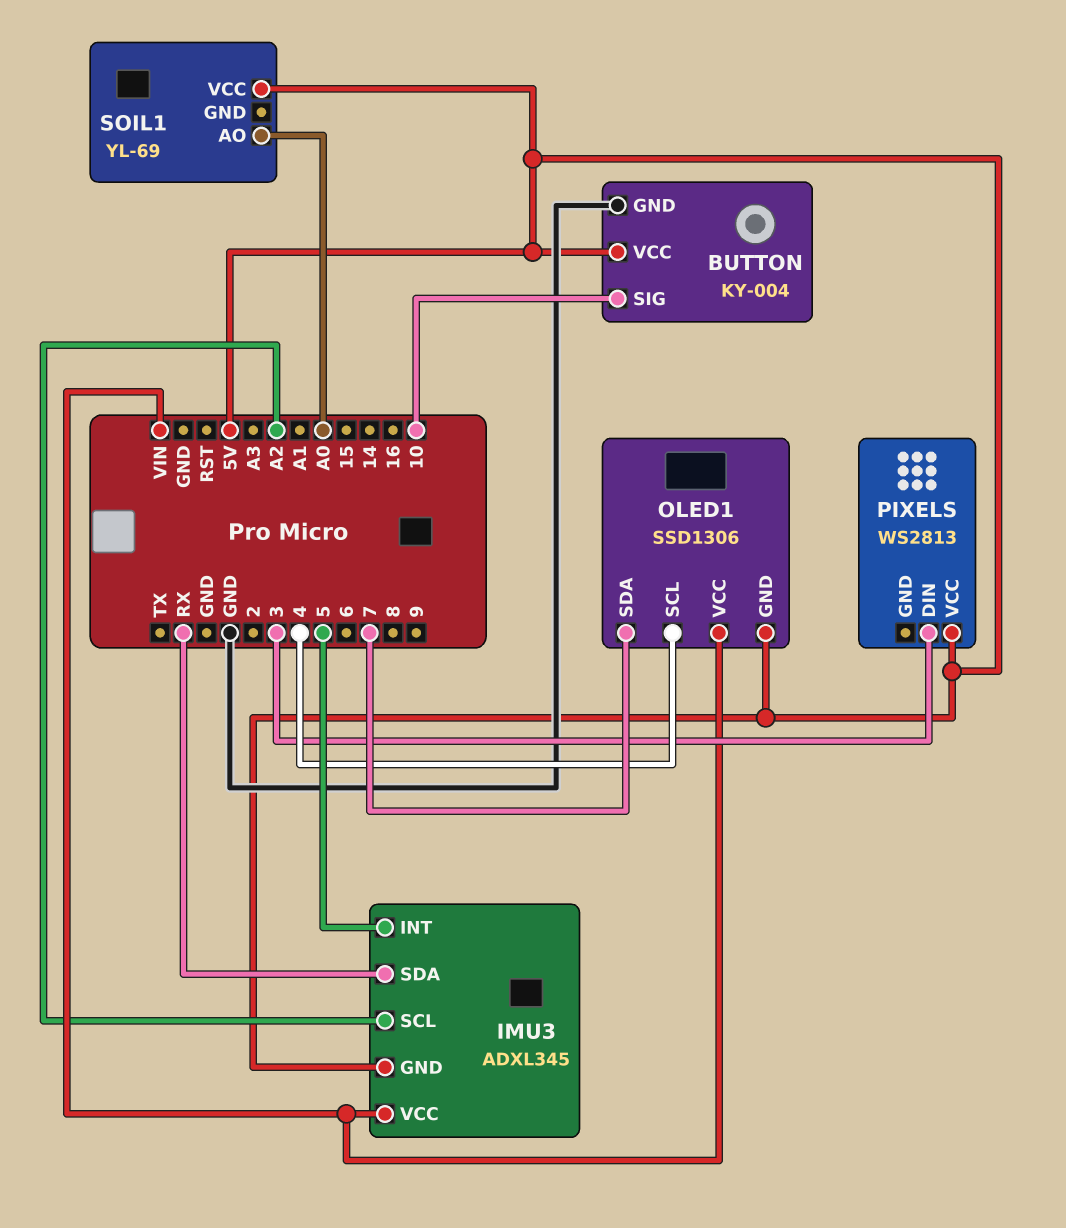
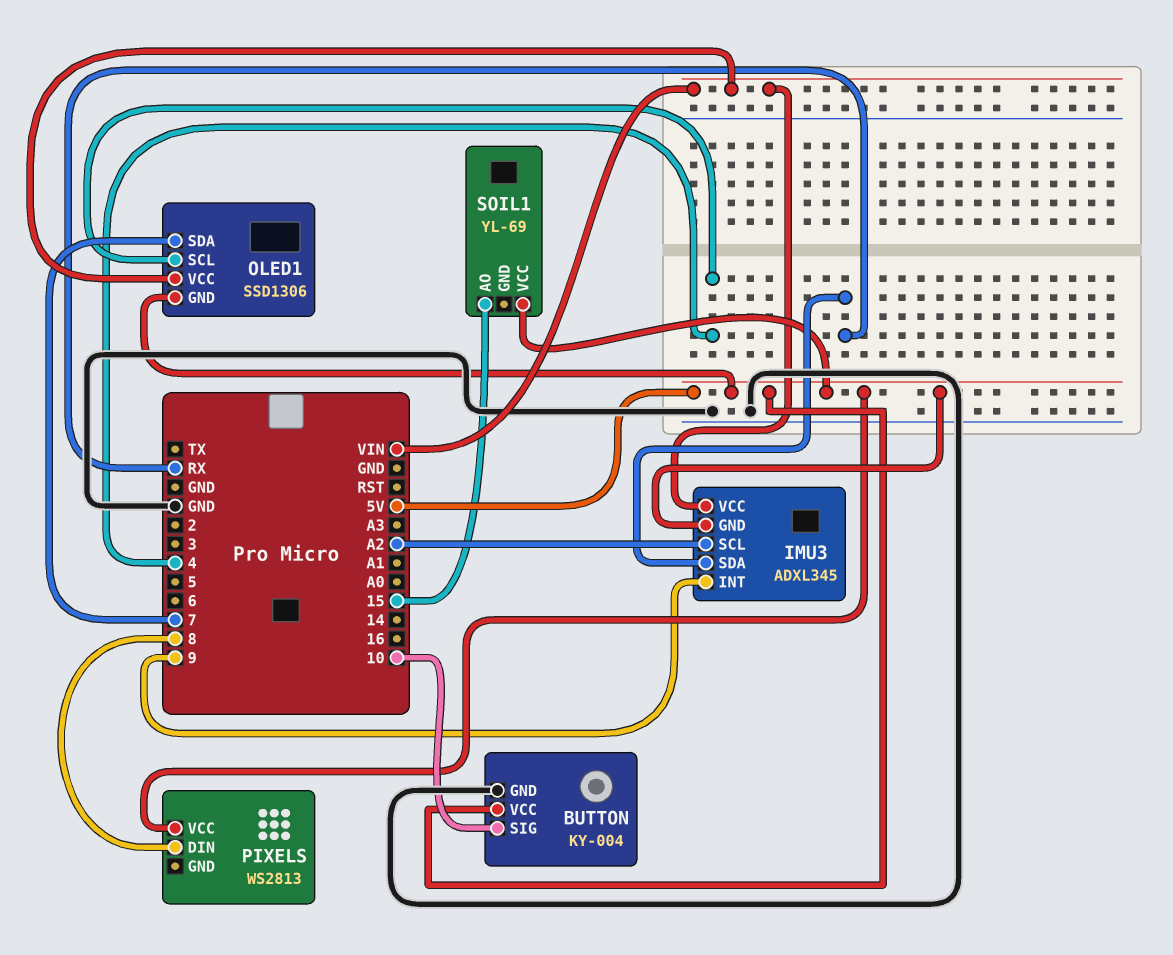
IMU3 pin INT: 5 -> 9
PIXELS pin DIN: 3 -> 8
SOIL1 pin AO: A0 -> 15

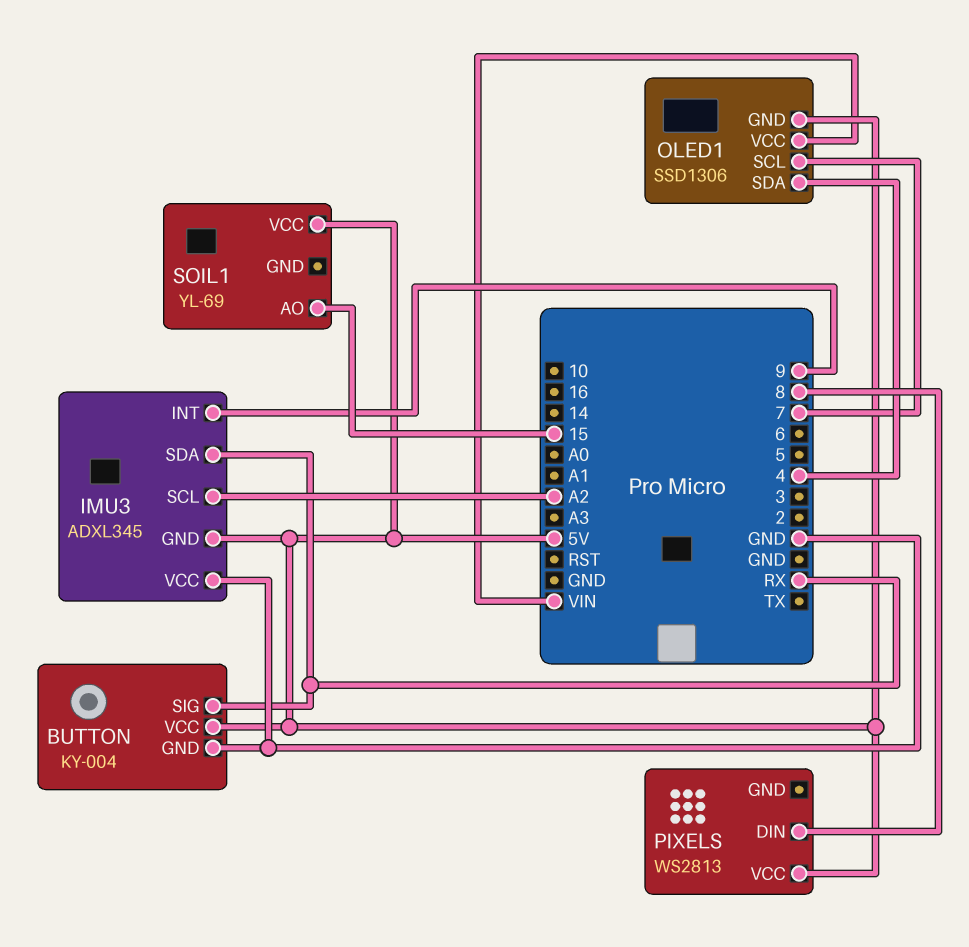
BUTTON pin SIG: 10 -> RX
IMU3 pin VCC: VIN -> GND
OLED1 pin SCL: 4 -> 7
OLED1 pin SDA: 7 -> 4

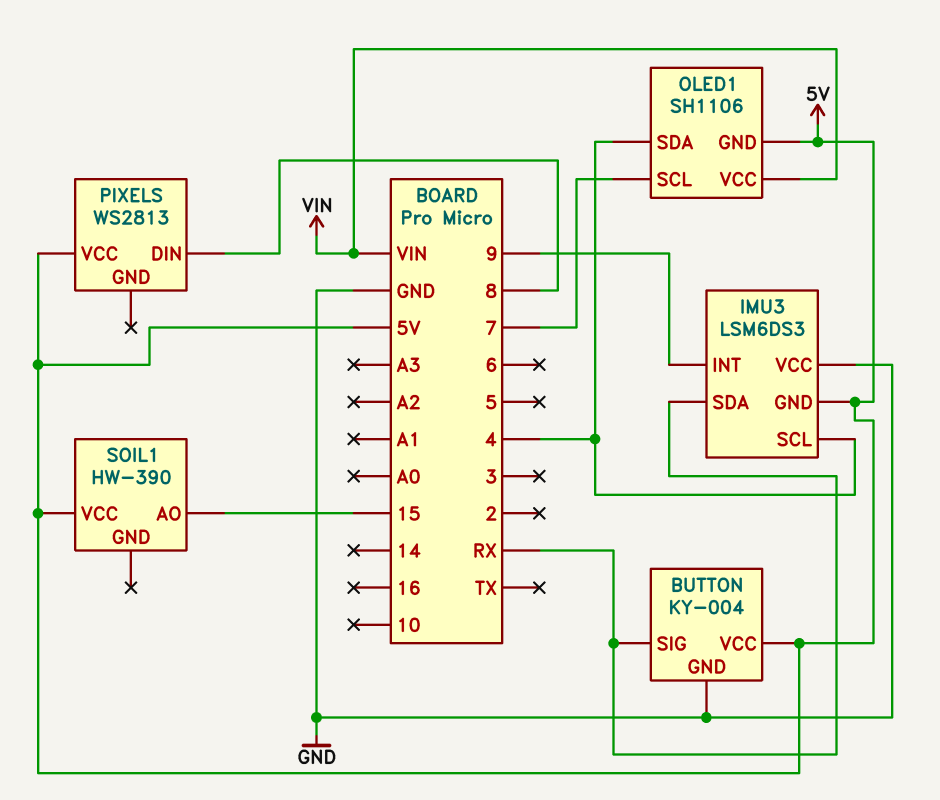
IMU3: ADXL345 -> LSM6DS3
IMU3 pin SCL: A2 -> 4
OLED1: SSD1306 -> SH1106
SOIL1: YL-69 -> HW-390

